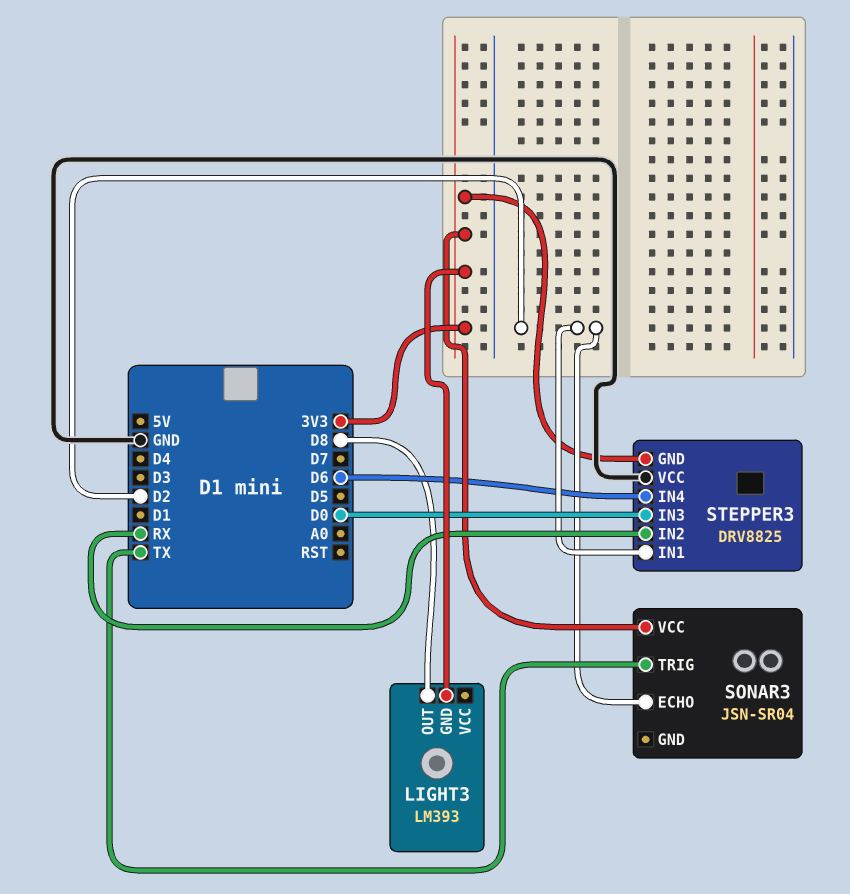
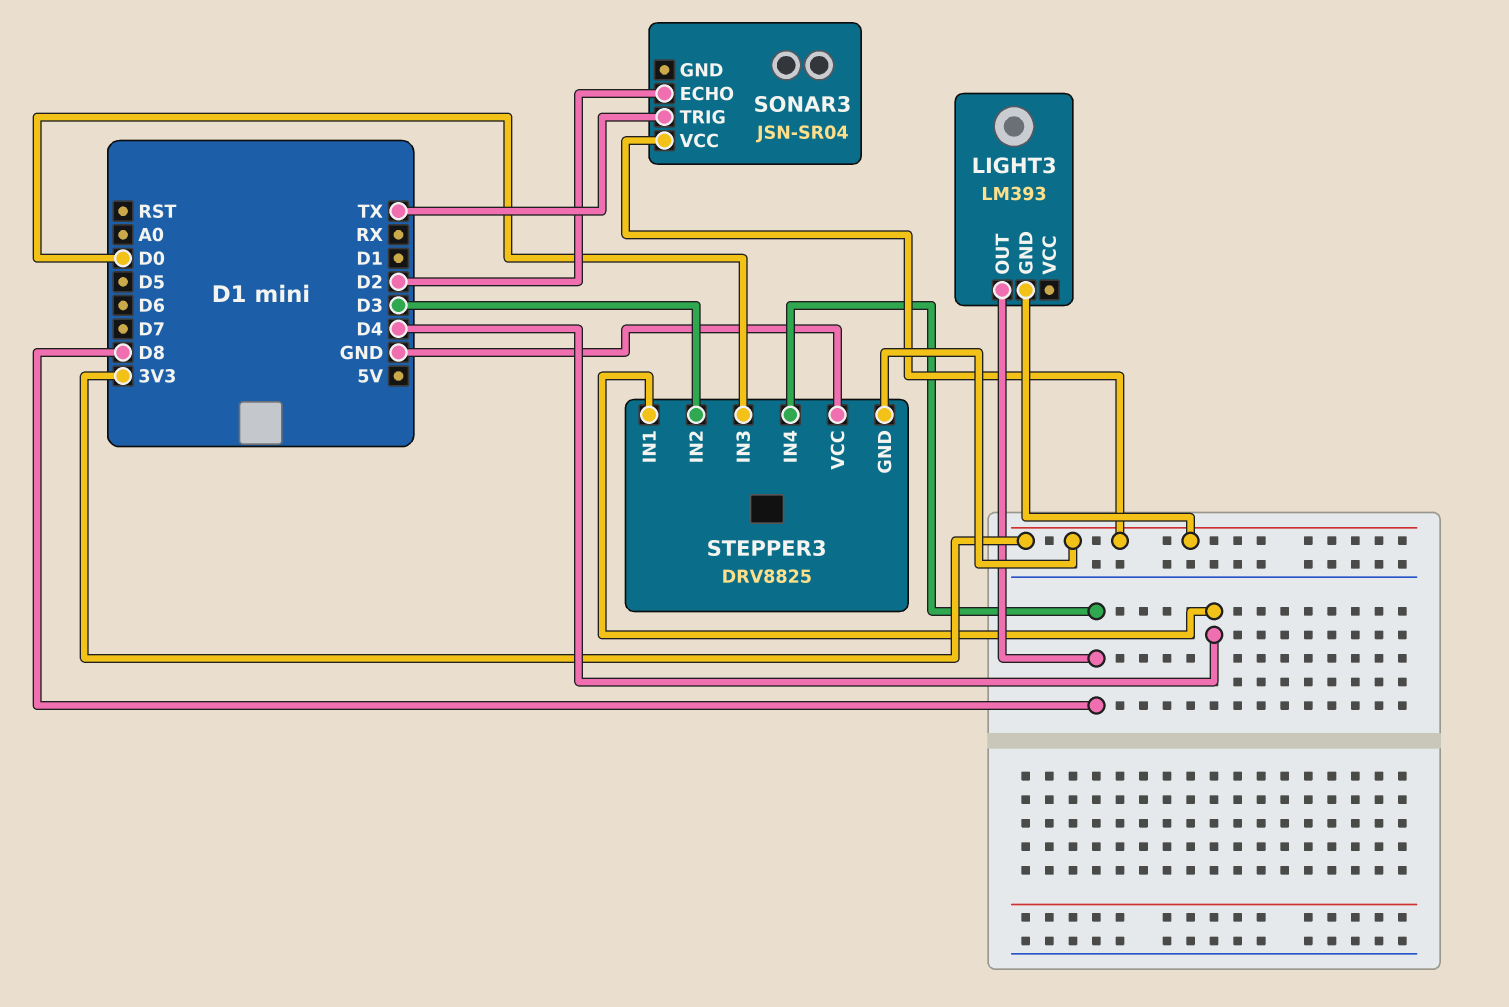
STEPPER3 pin IN1: D2 -> D4
STEPPER3 pin IN2: RX -> D3
STEPPER3 pin IN4: D6 -> D8

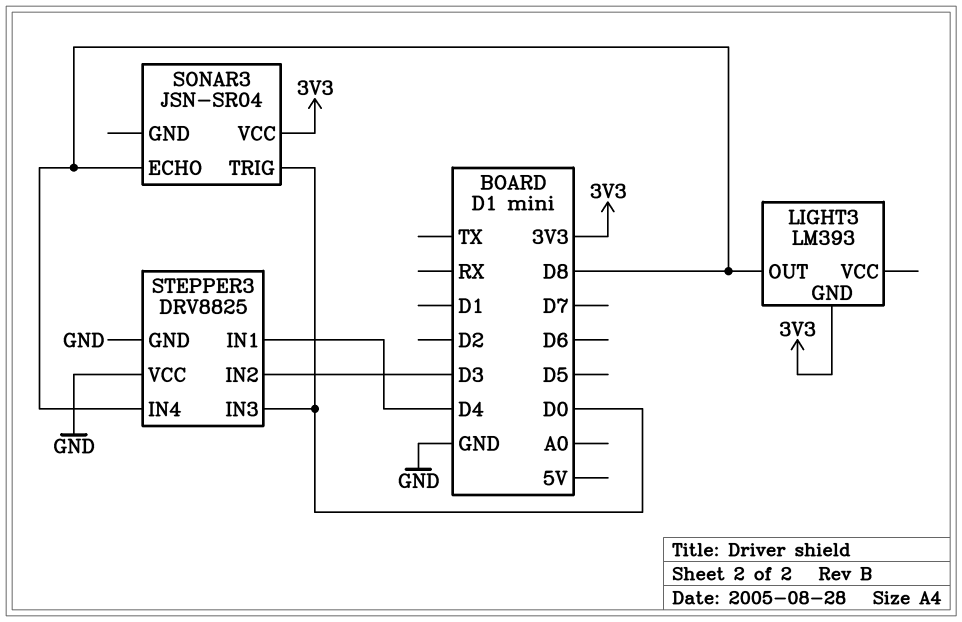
SONAR3 pin ECHO: D2 -> D8
SONAR3 pin TRIG: TX -> D0
STEPPER3 pin GND: 3V3 -> GND

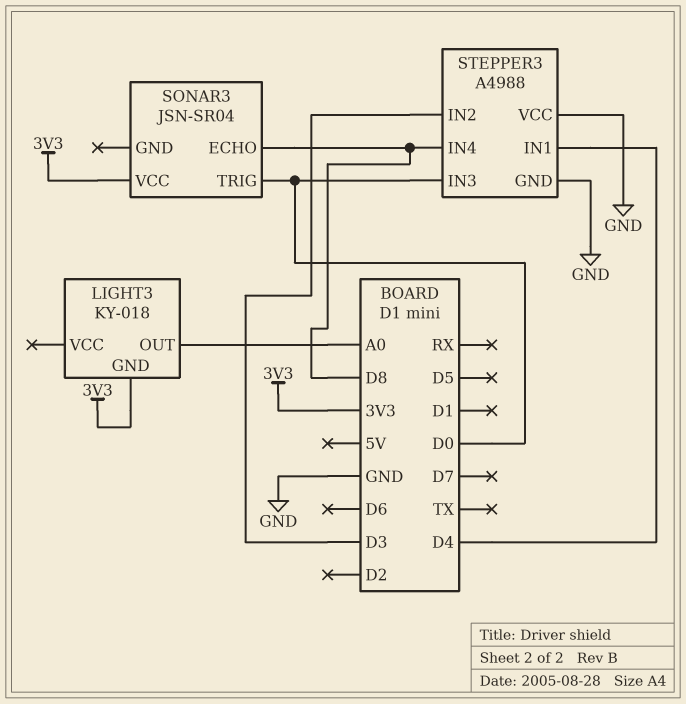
LIGHT3: LM393 -> KY-018
LIGHT3 pin OUT: D8 -> A0
STEPPER3: DRV8825 -> A4988

